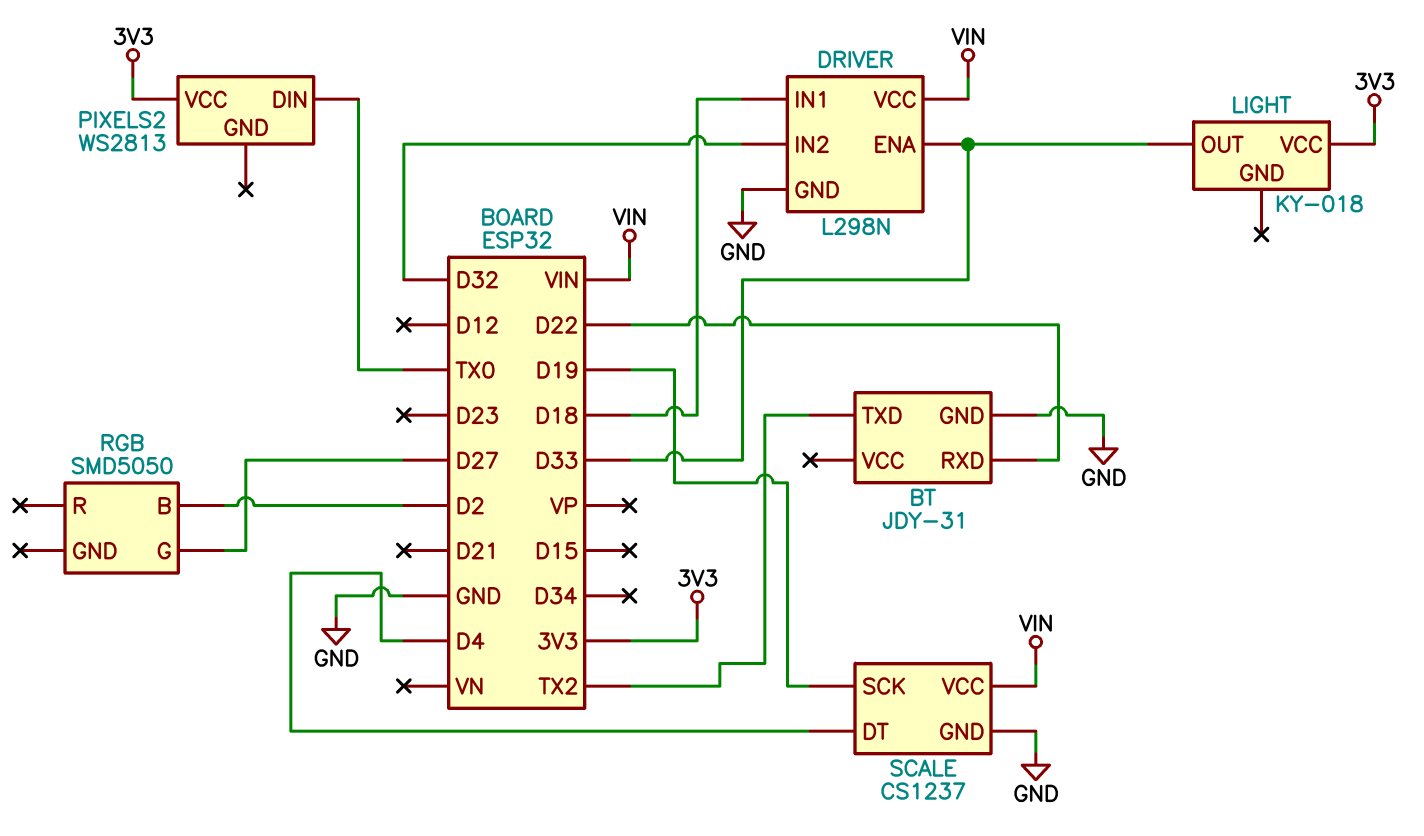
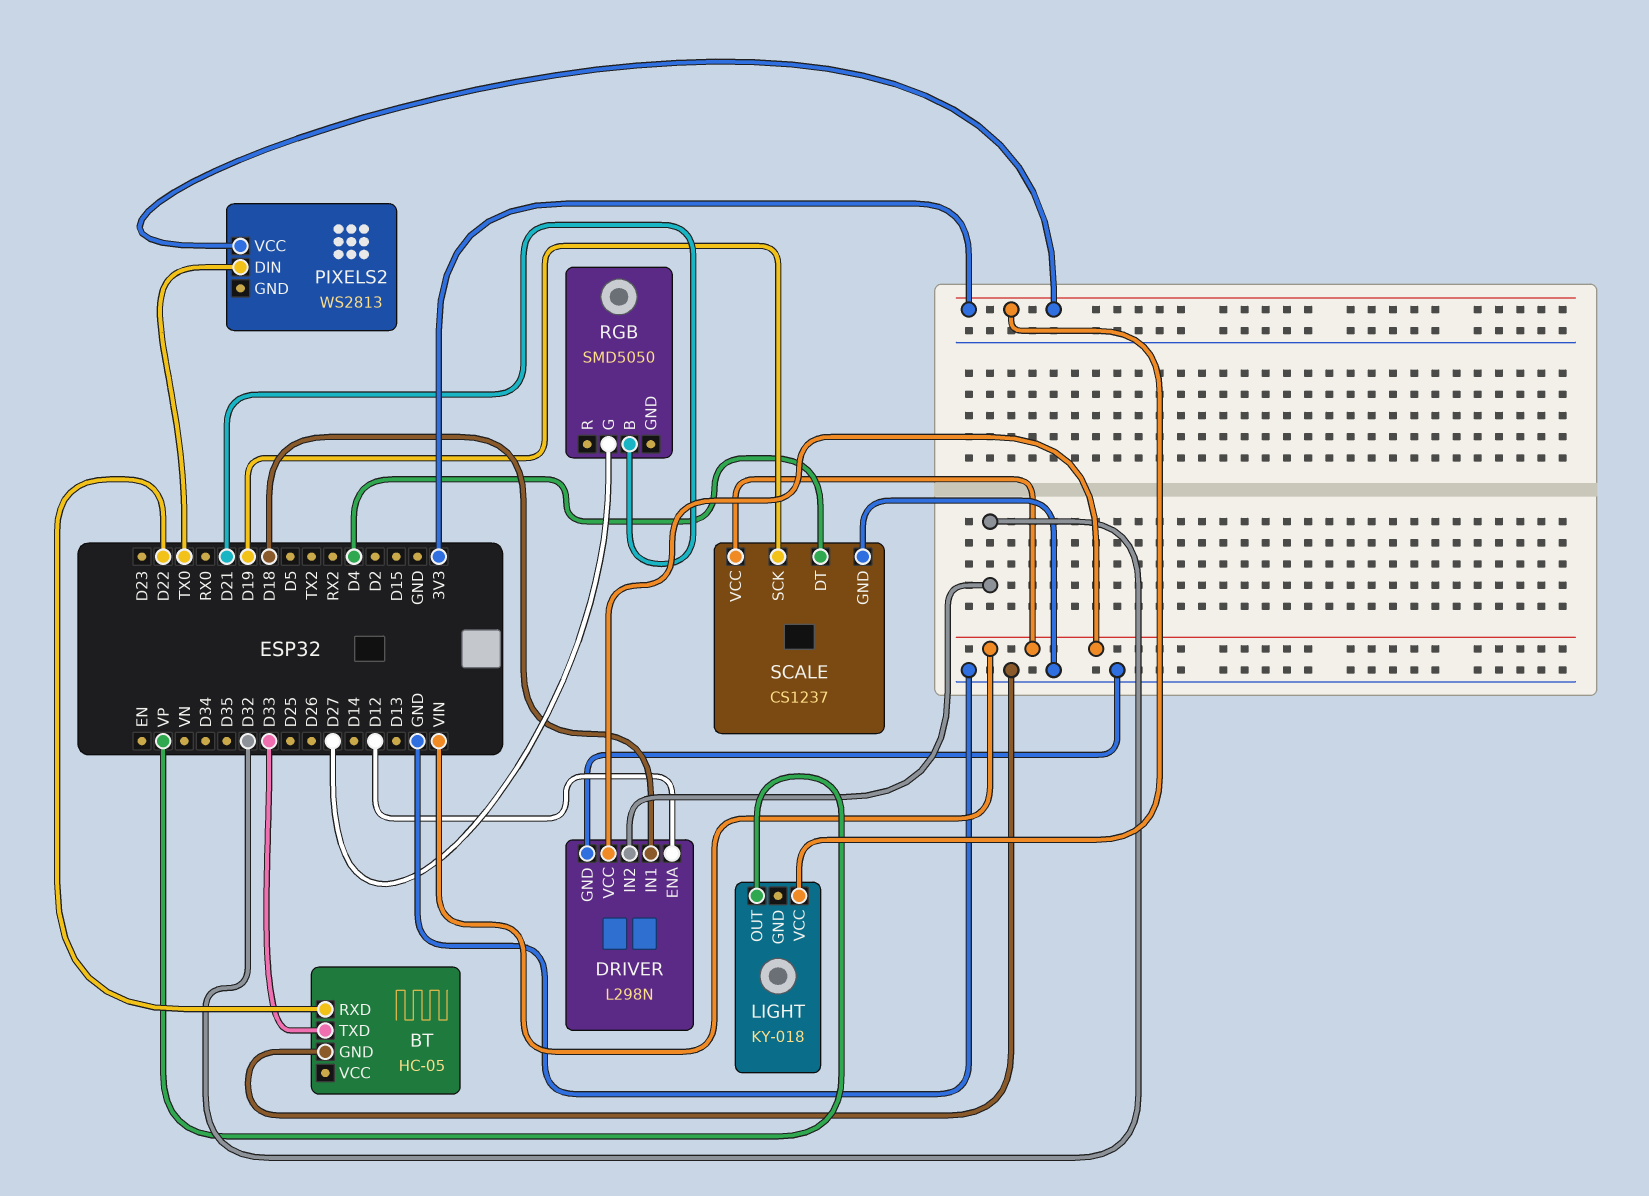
BT: JDY-31 -> HC-05
BT pin TXD: TX2 -> D33
DRIVER pin ENA: D33 -> D12
LIGHT pin OUT: D33 -> VP
RGB pin B: D2 -> D21

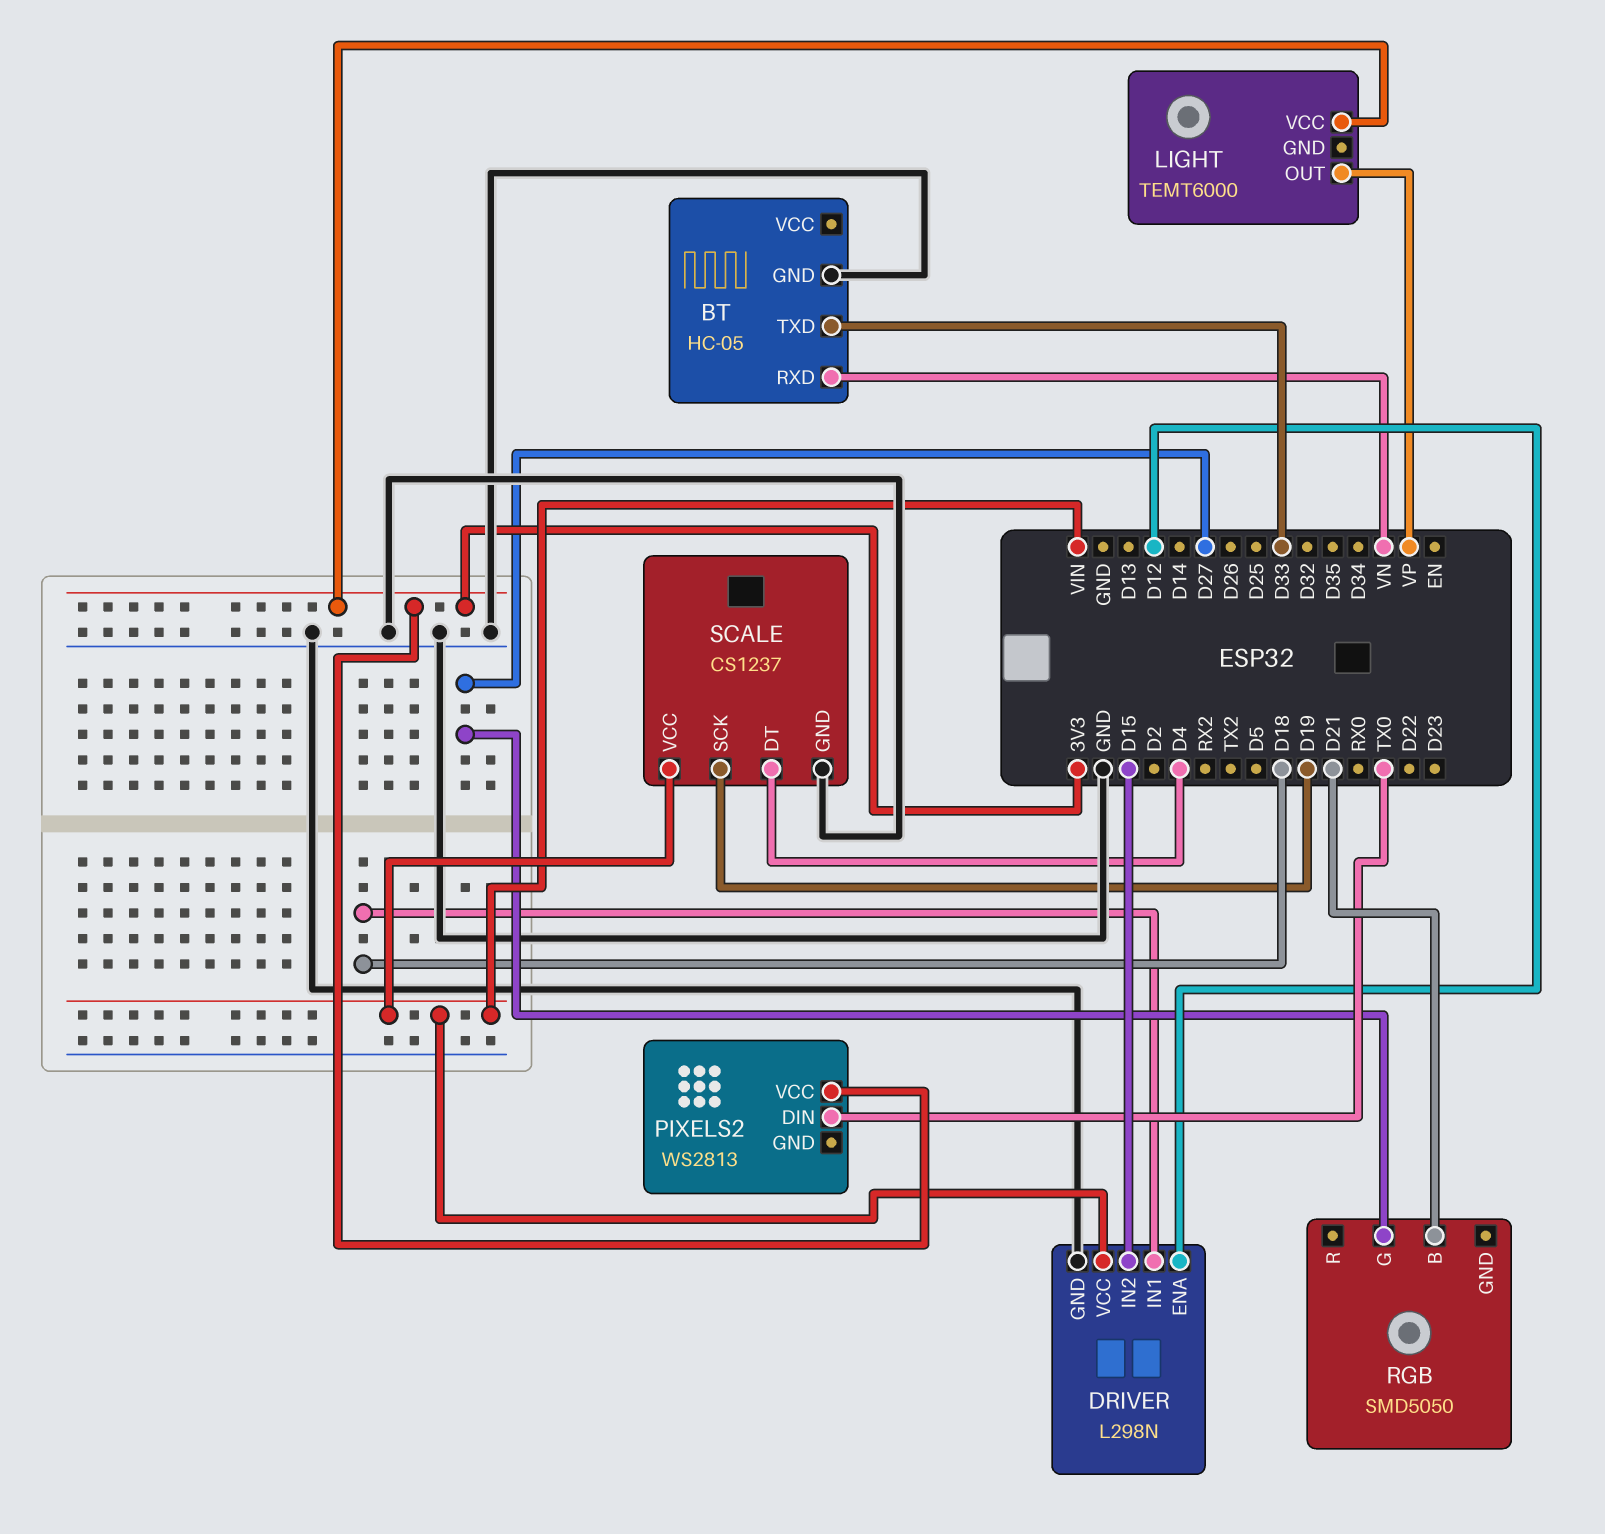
BT pin RXD: D22 -> VN
DRIVER pin IN2: D32 -> D15
LIGHT: KY-018 -> TEMT6000

